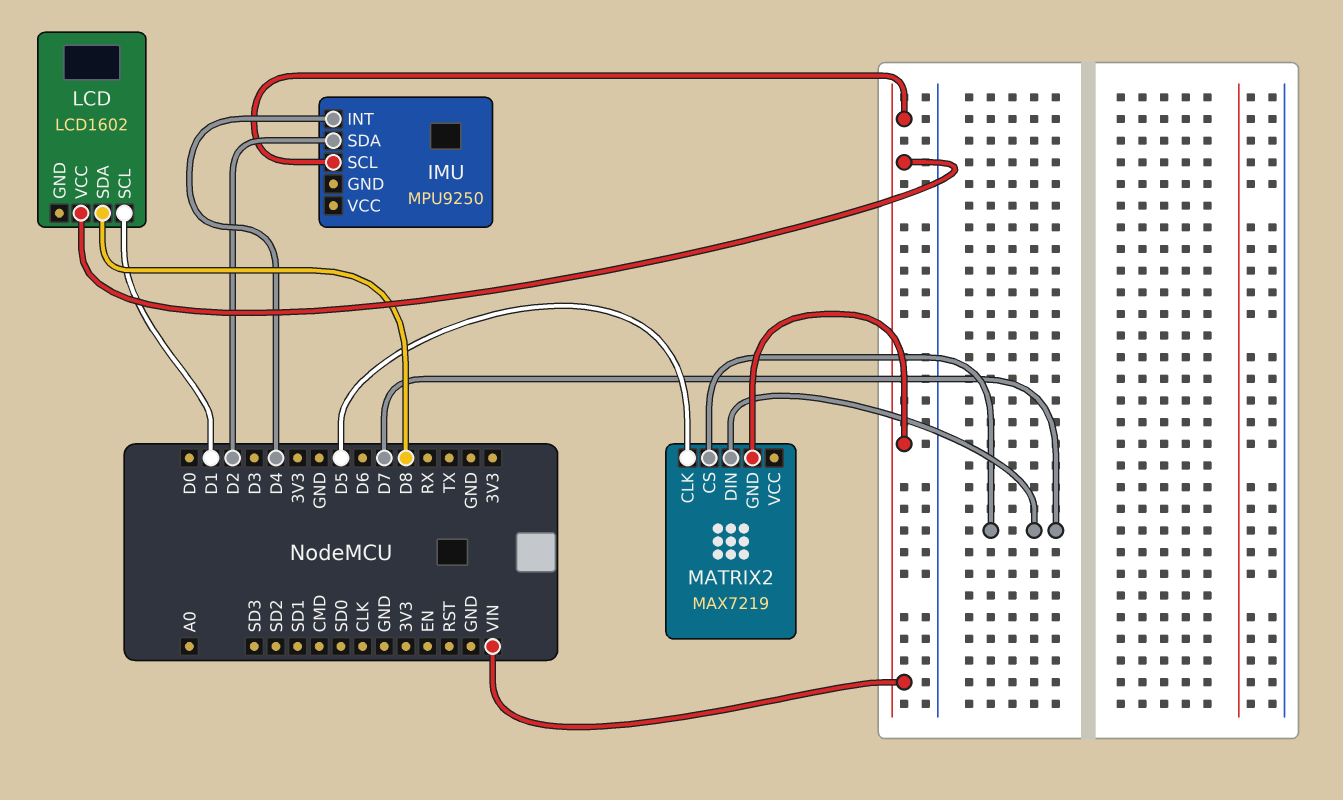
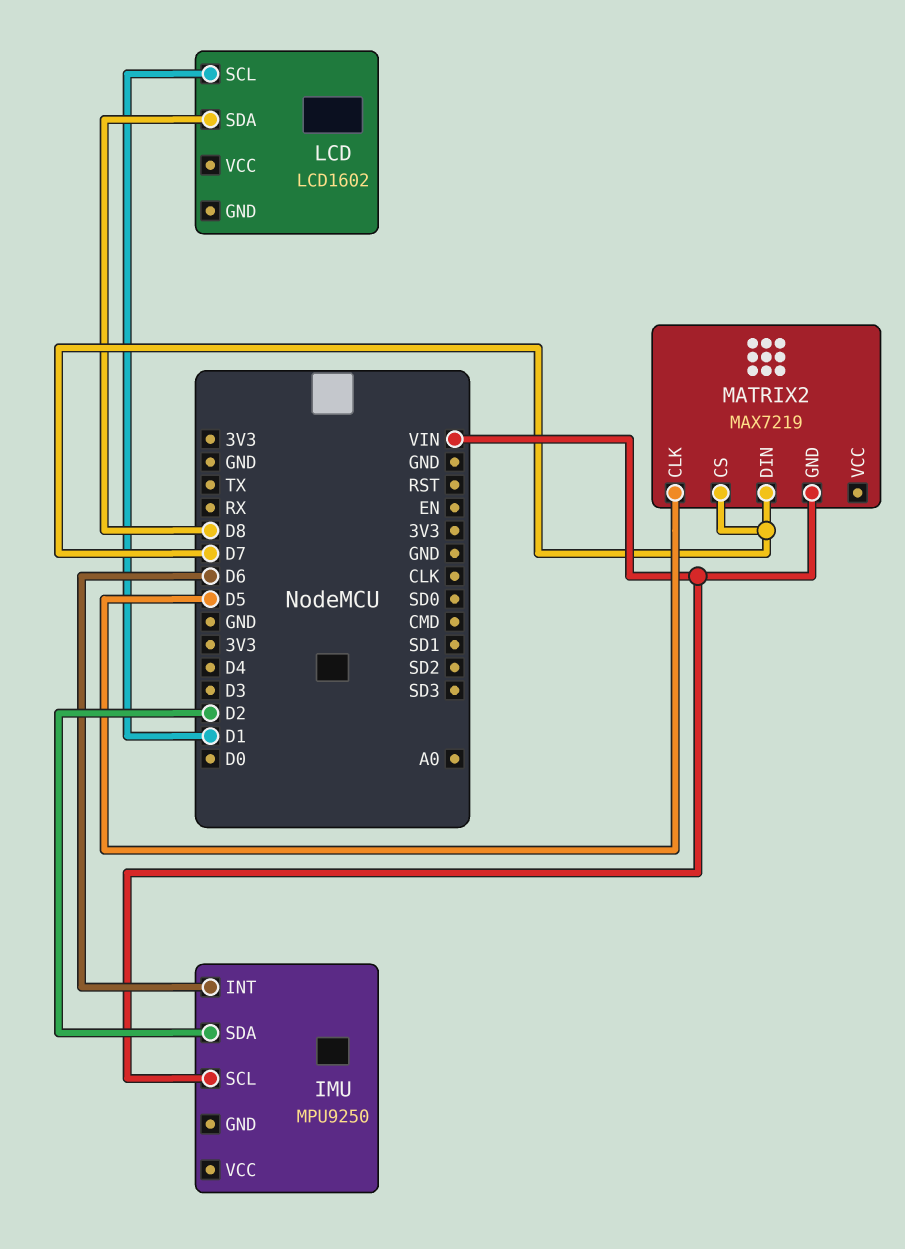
IMU pin INT: D4 -> D6
LCD pin VCC: VIN -> none

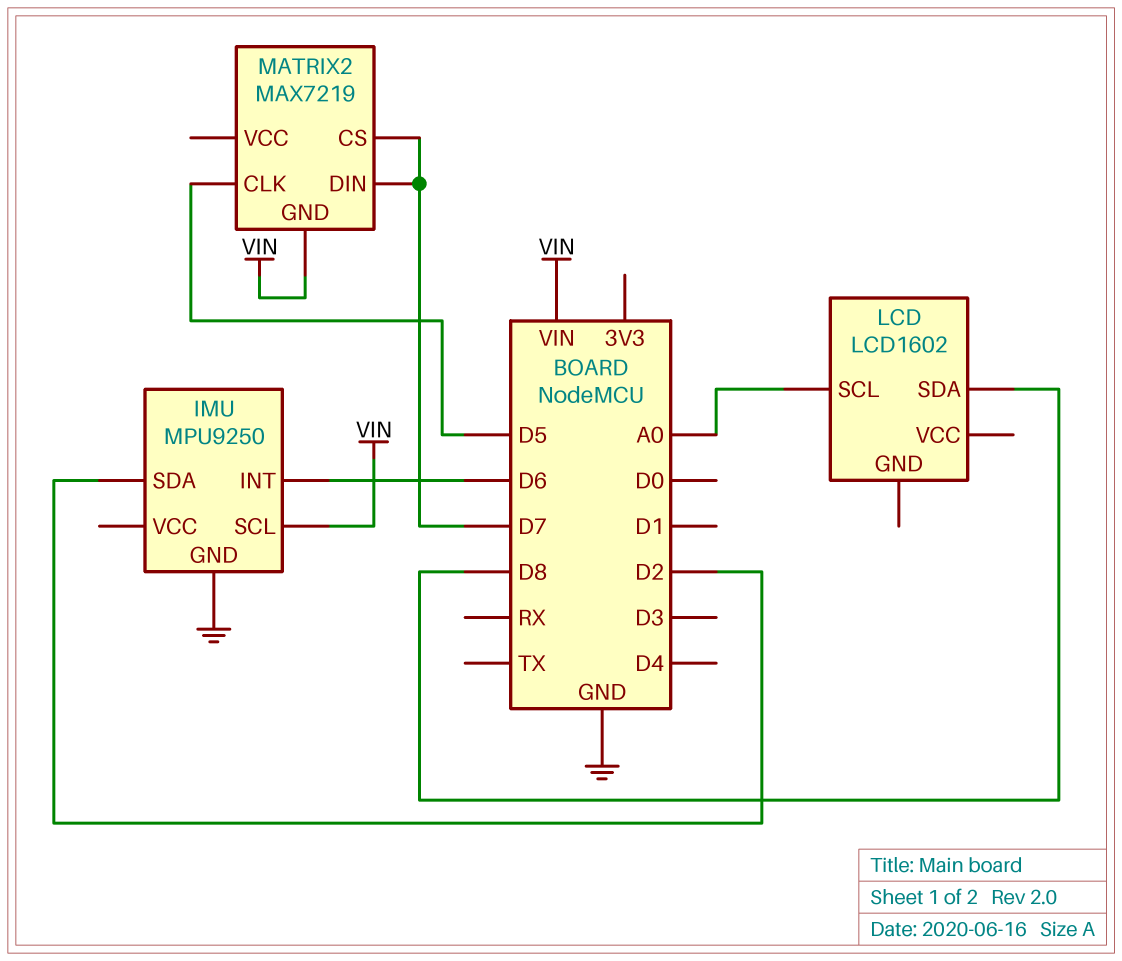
IMU pin GND: none -> GND
LCD pin SCL: D1 -> A0

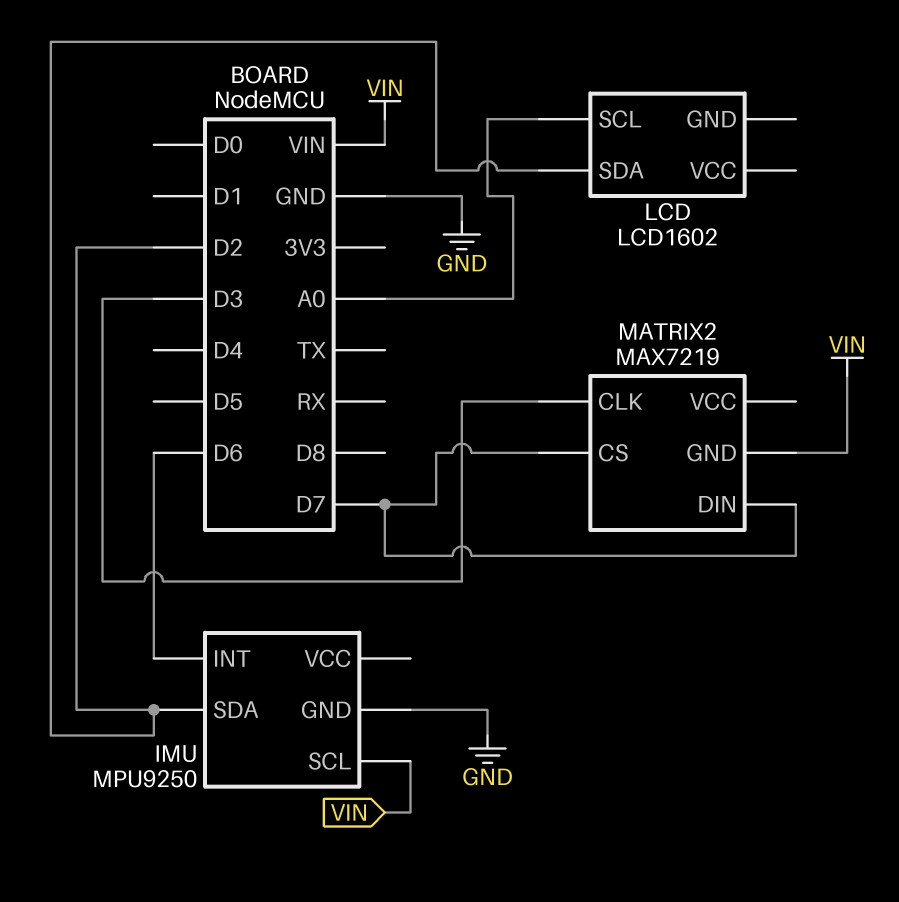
LCD pin SDA: D8 -> D2
MATRIX2 pin CLK: D5 -> D3

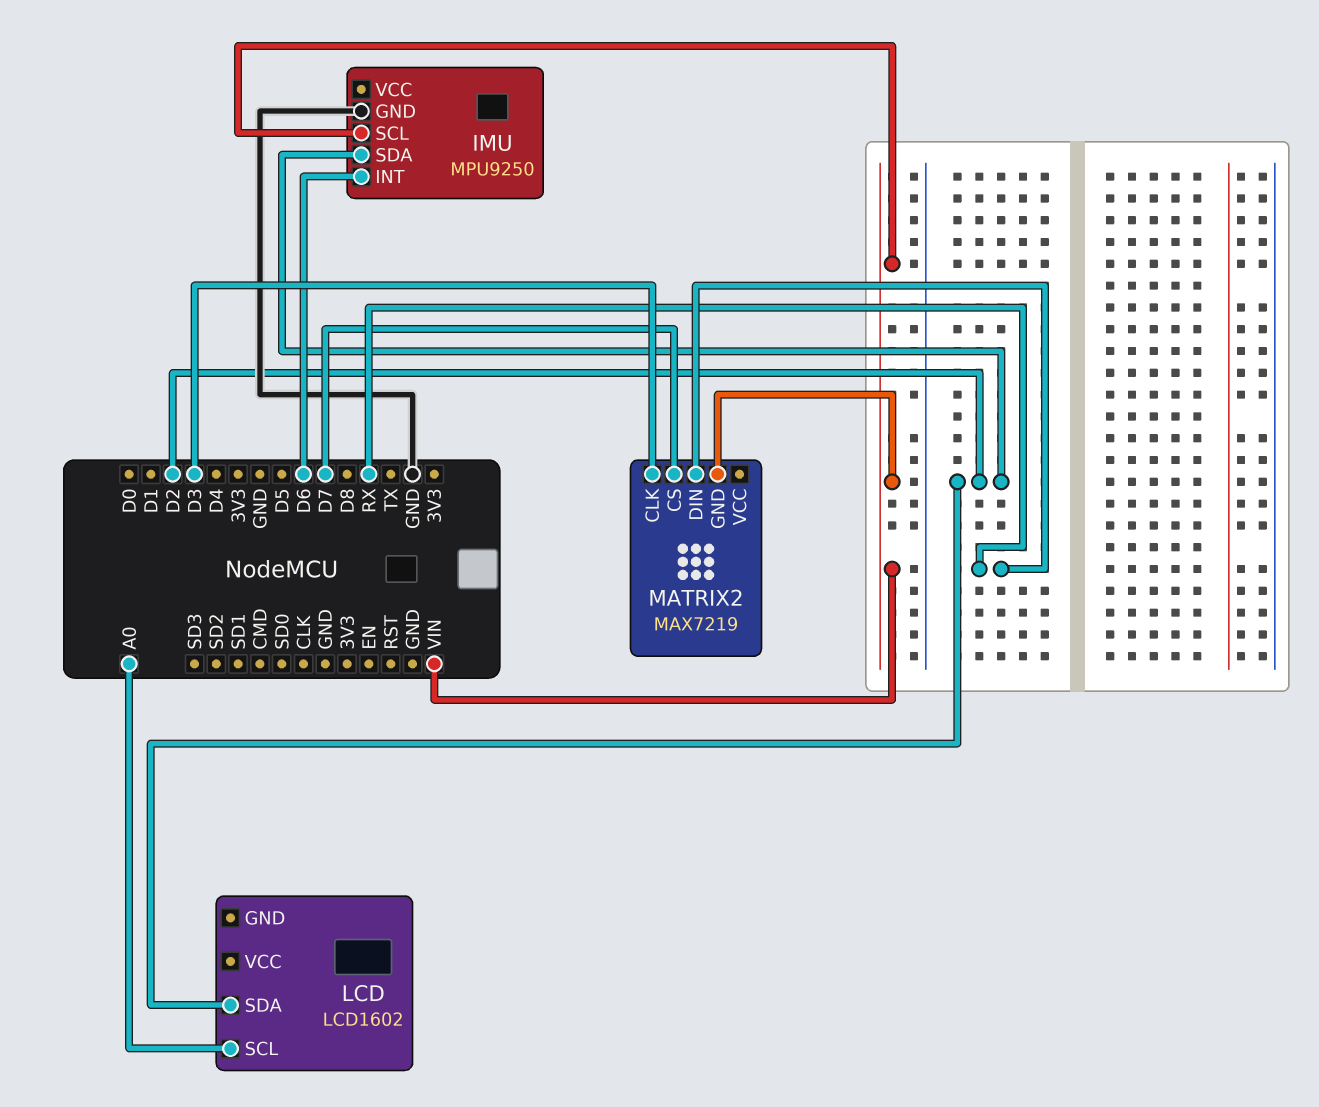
MATRIX2 pin DIN: D7 -> RX

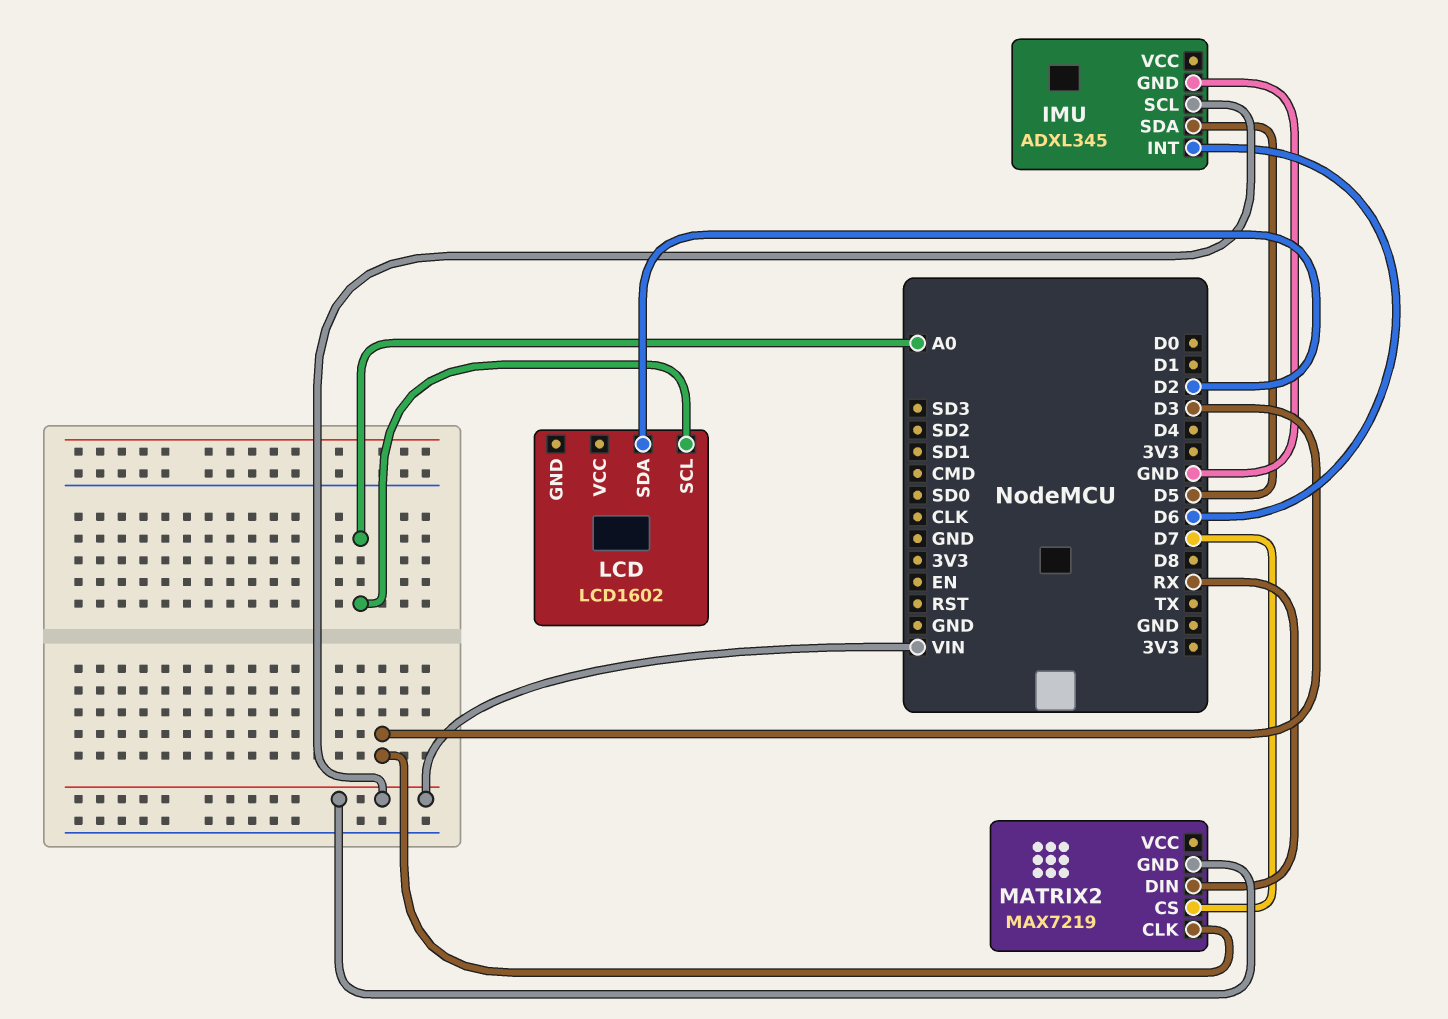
IMU: MPU9250 -> ADXL345
IMU pin SDA: D2 -> D5

